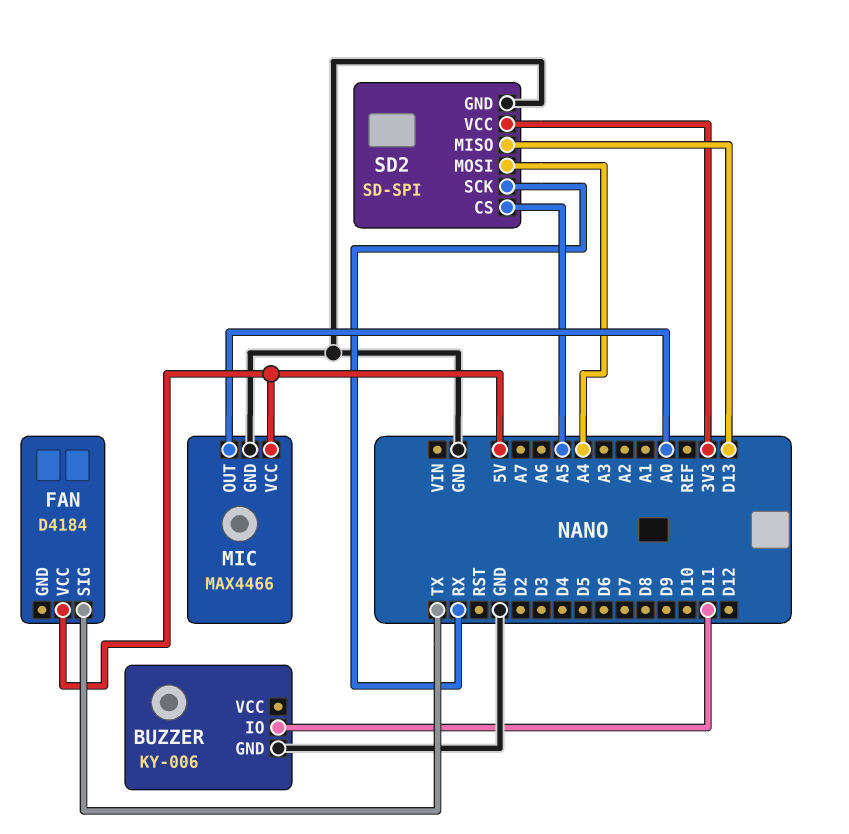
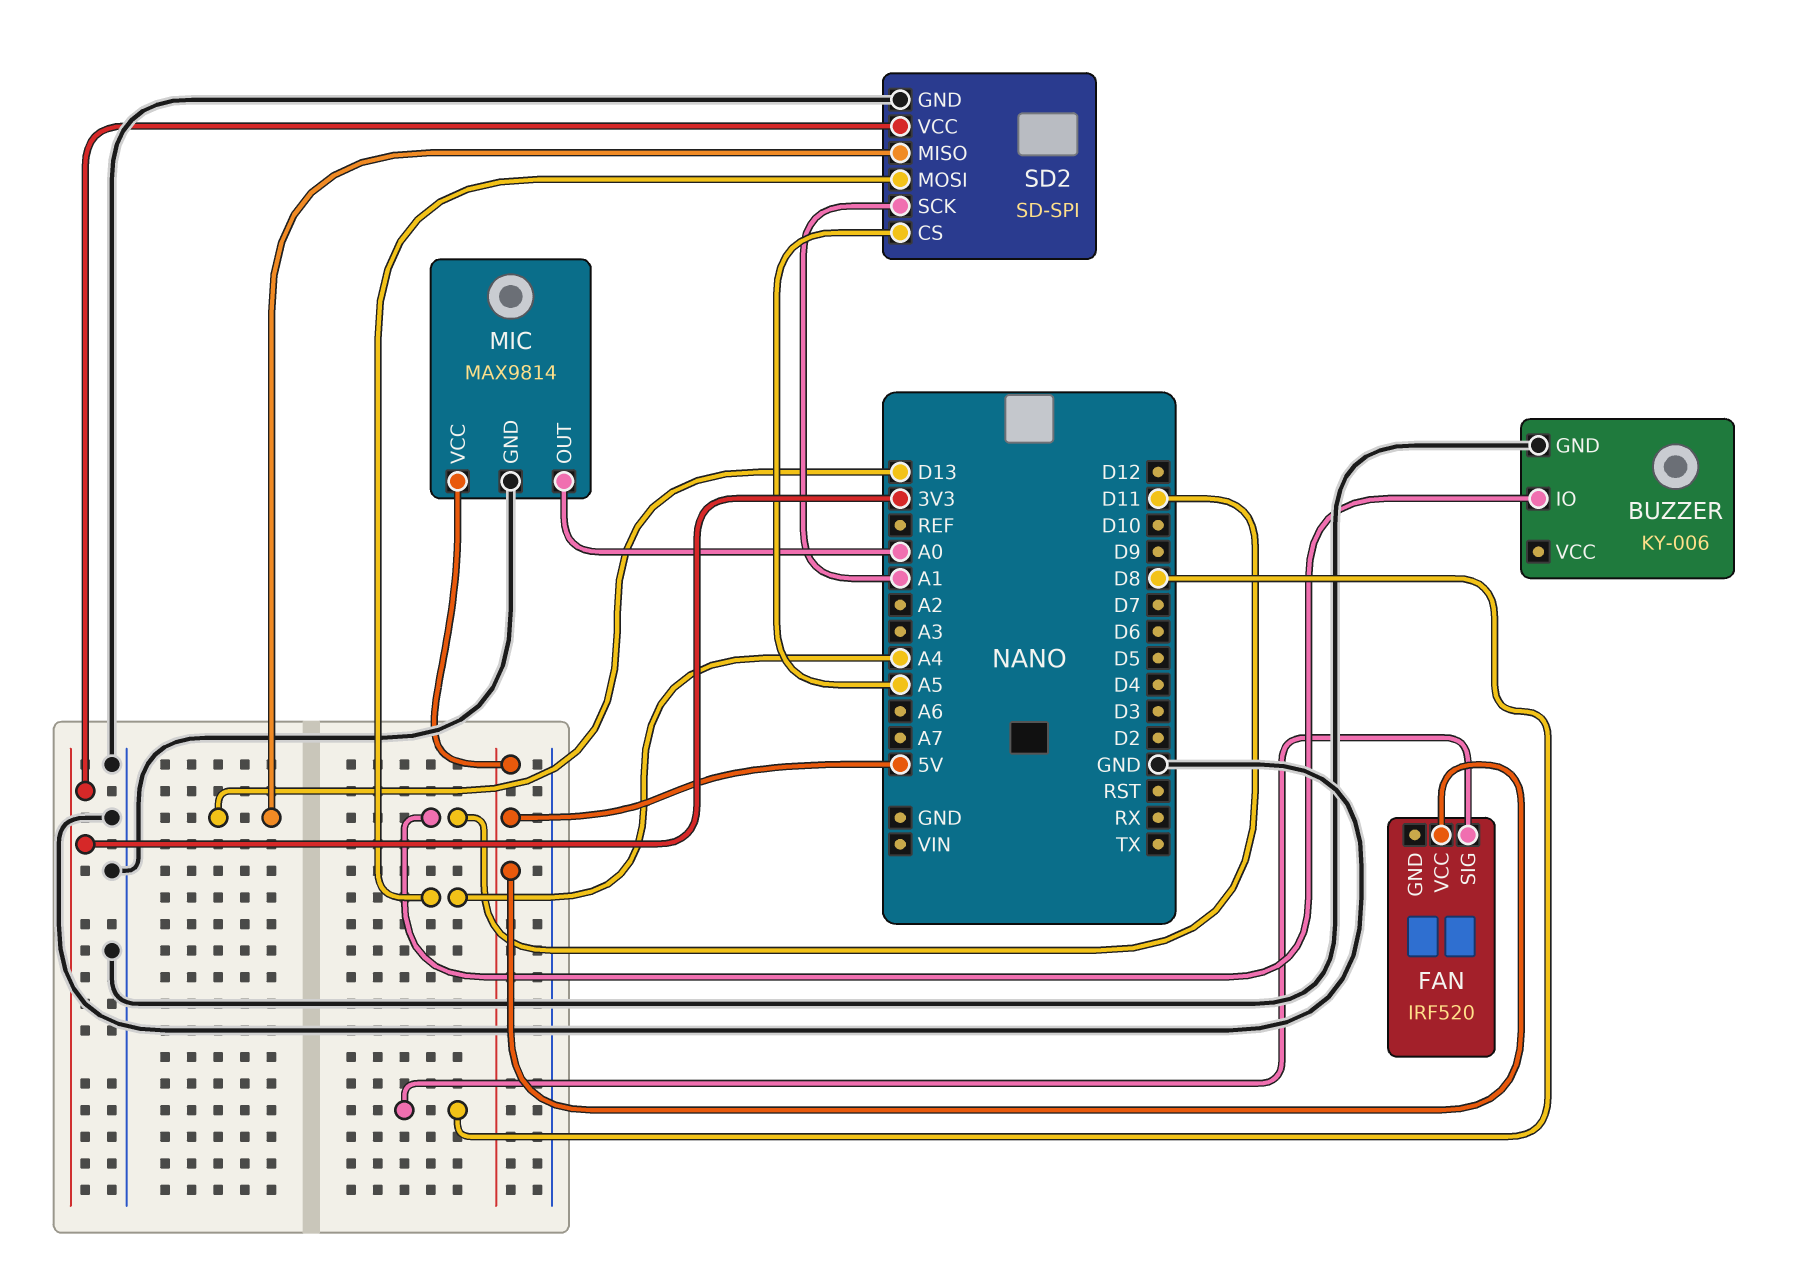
FAN: D4184 -> IRF520
FAN pin SIG: TX -> D8
MIC: MAX4466 -> MAX9814
SD2 pin SCK: RX -> A1

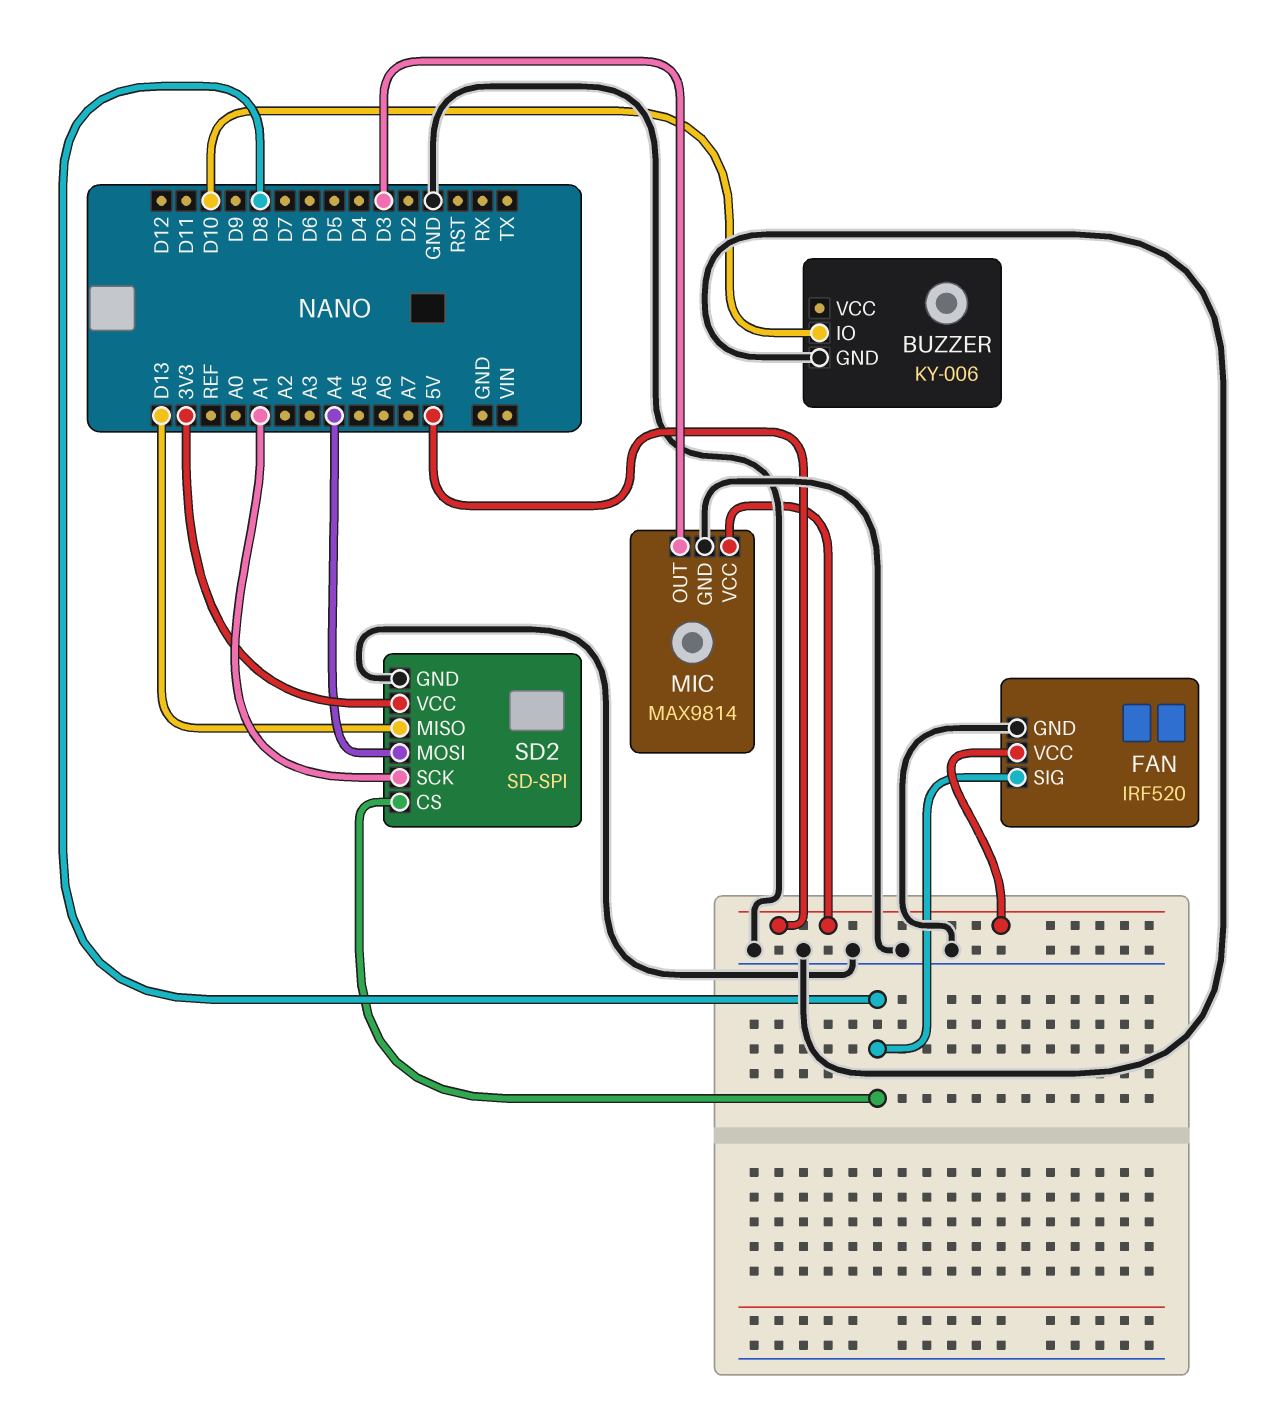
BUZZER pin IO: D11 -> D10
FAN pin GND: none -> GND
MIC pin OUT: A0 -> D3
SD2 pin CS: A5 -> D8

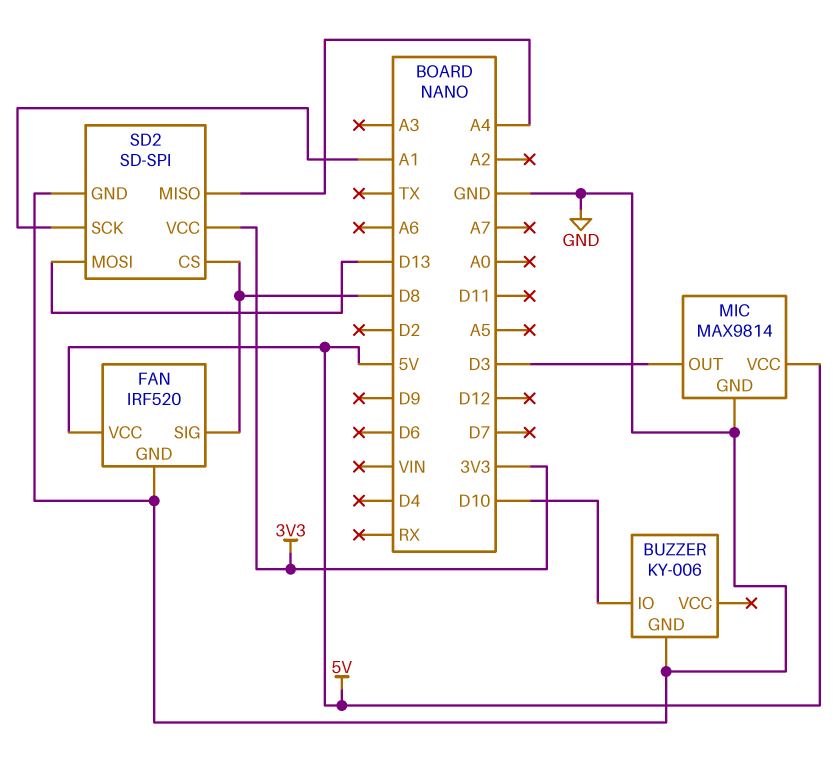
SD2 pin MISO: D13 -> A4
SD2 pin MOSI: A4 -> D13

